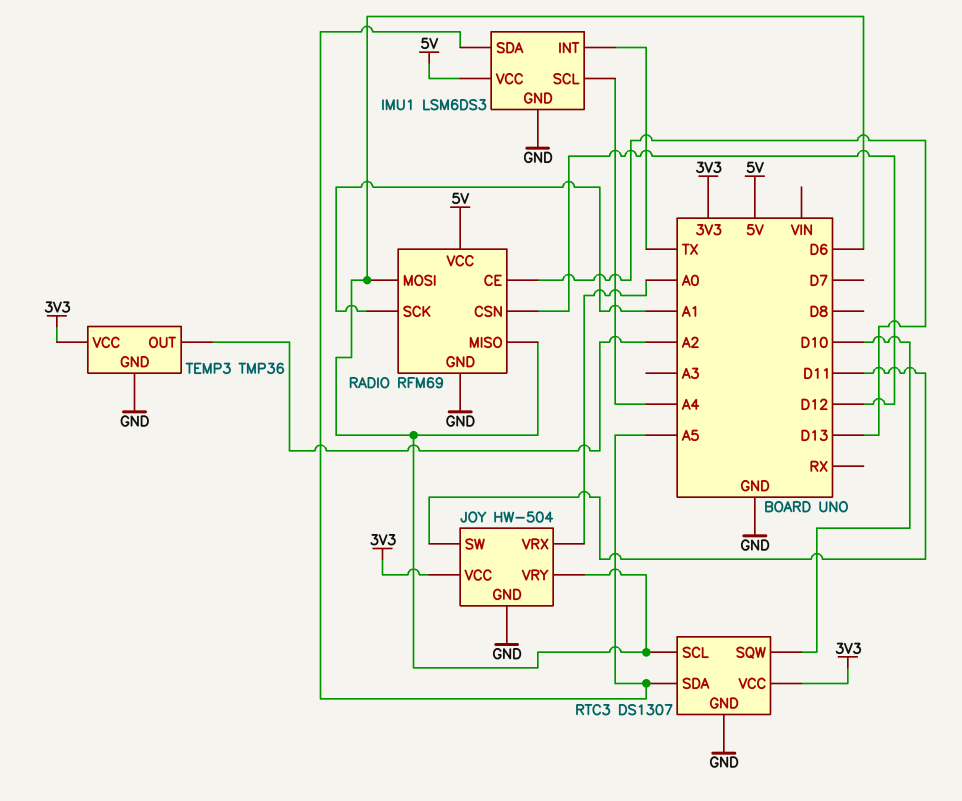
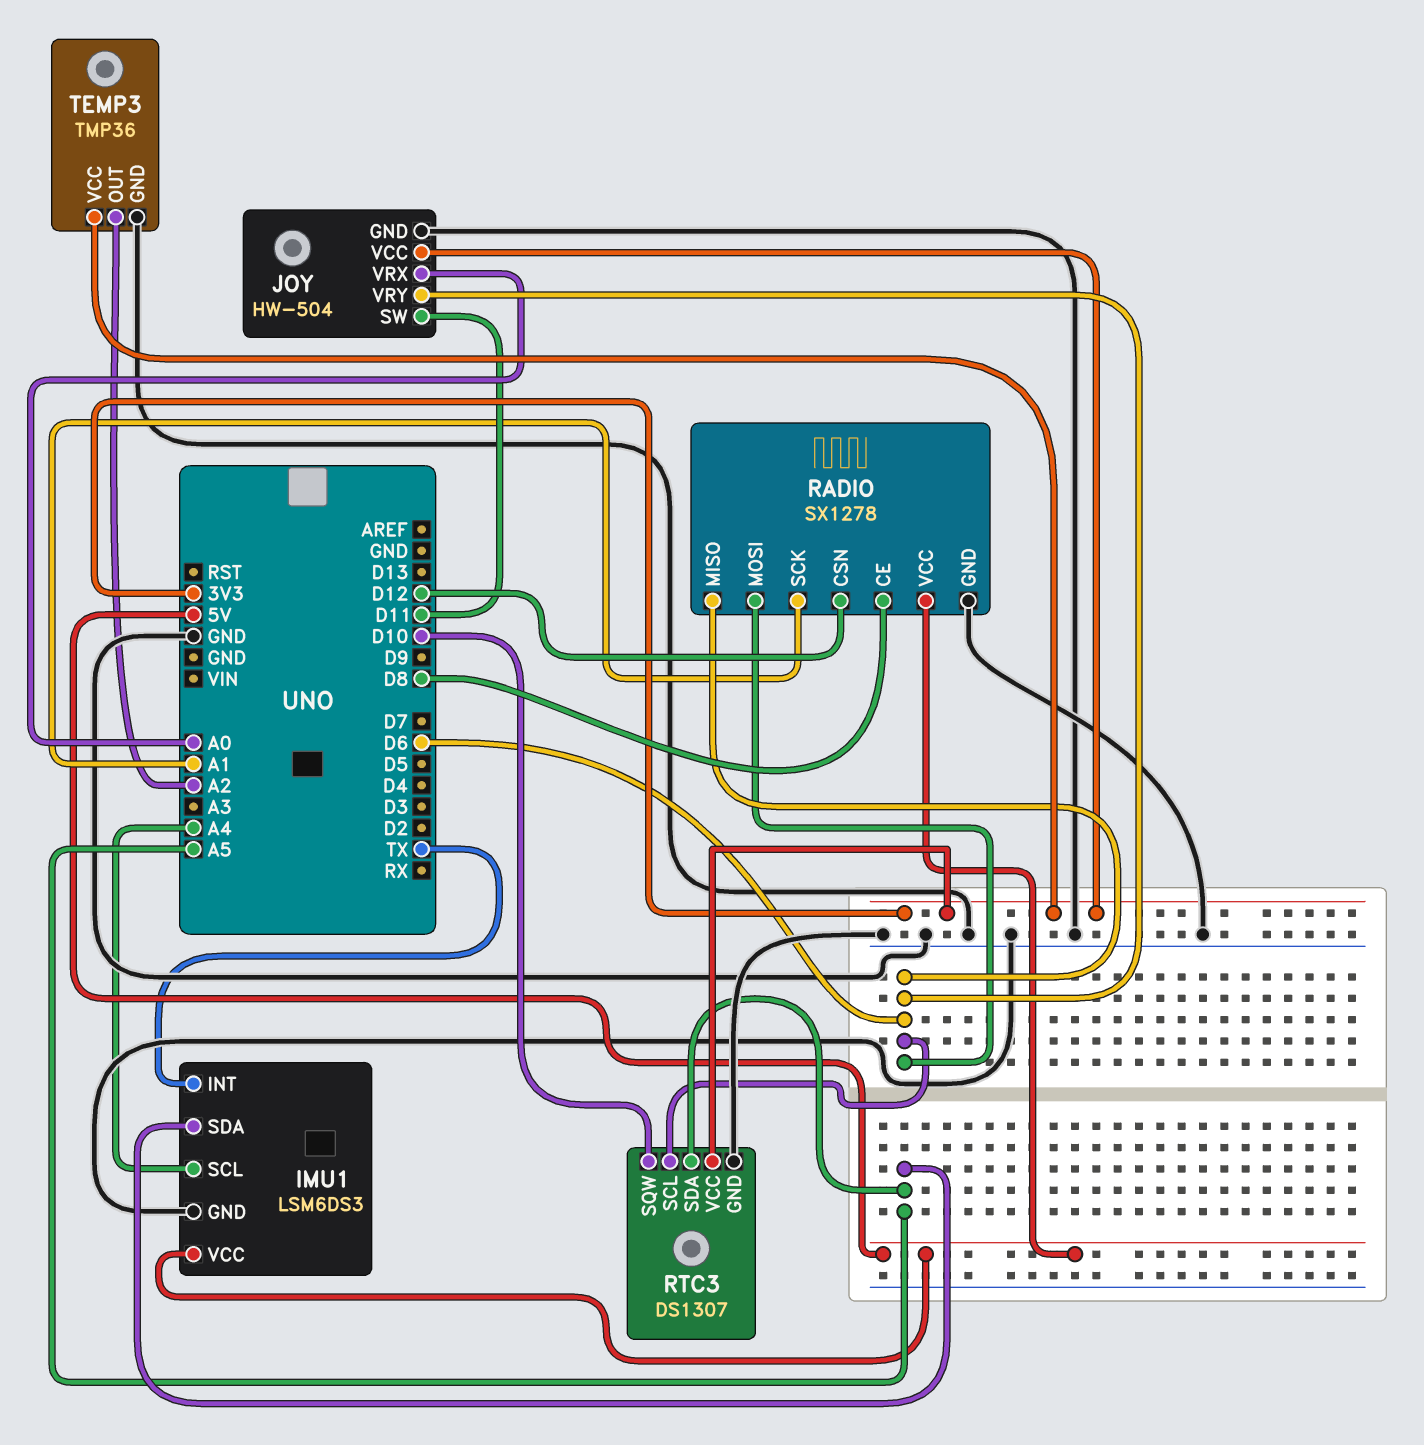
RADIO: RFM69 -> SX1278
RADIO pin CE: D13 -> D8

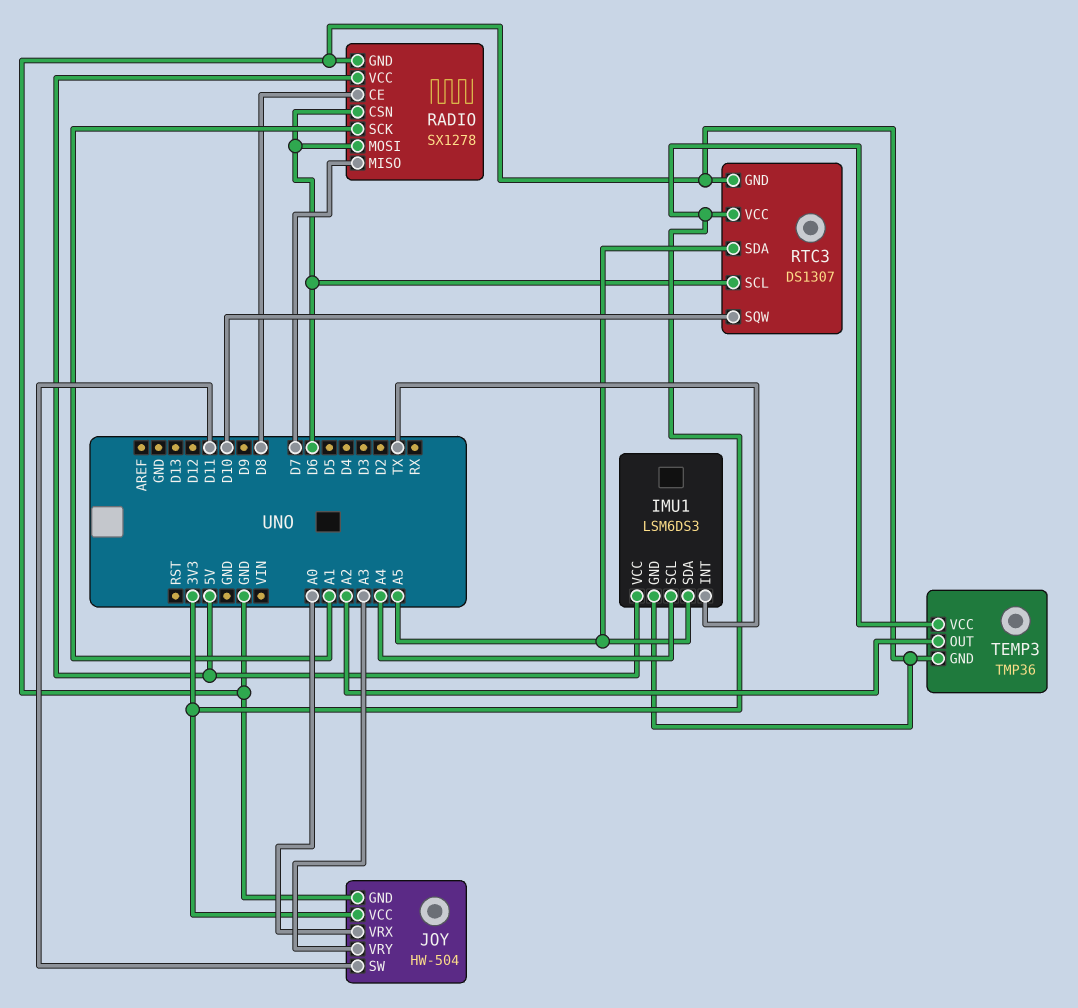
JOY pin VRY: D6 -> A3
RADIO pin CSN: D12 -> D6
RADIO pin MISO: D6 -> D7

